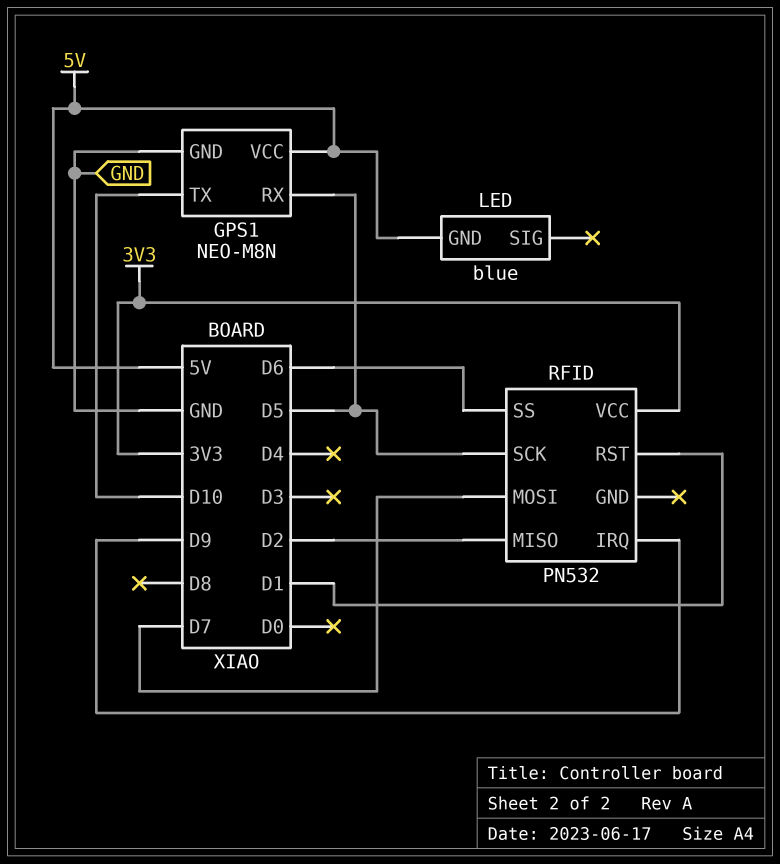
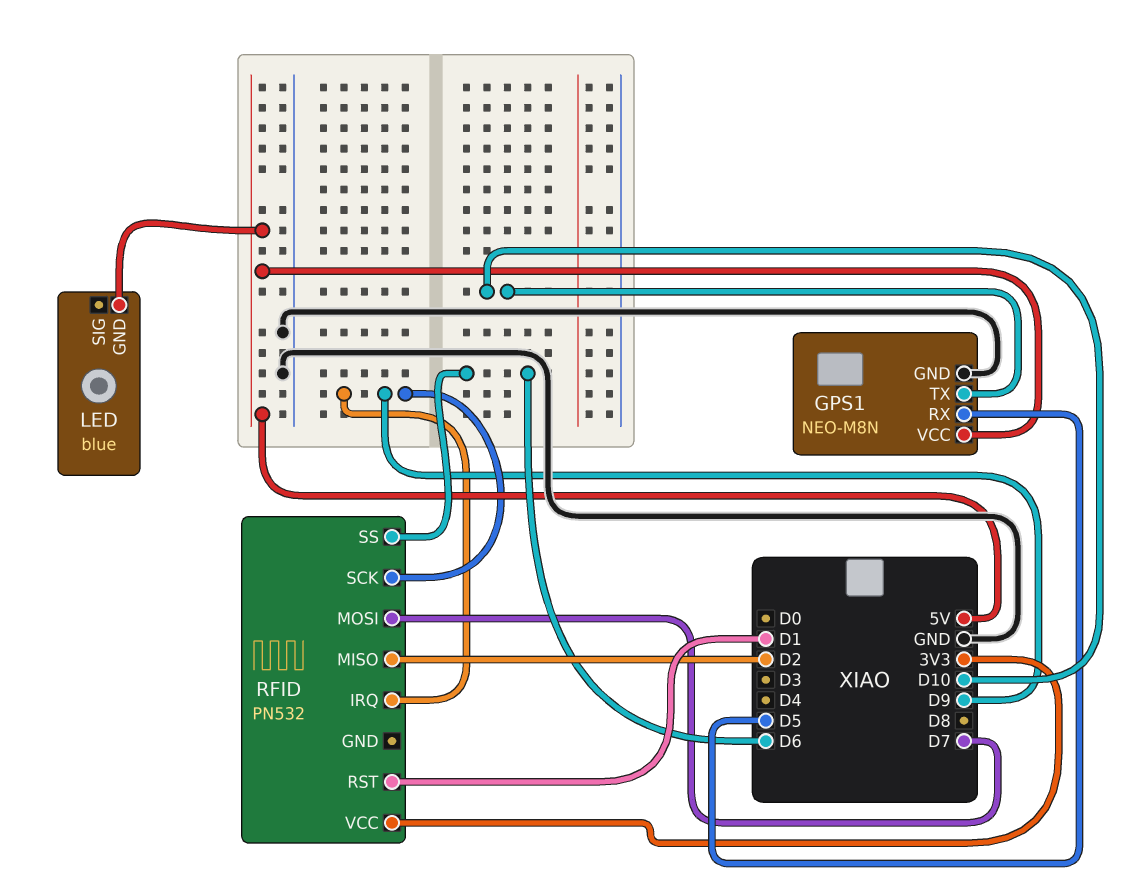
RFID pin SCK: D5 -> D9

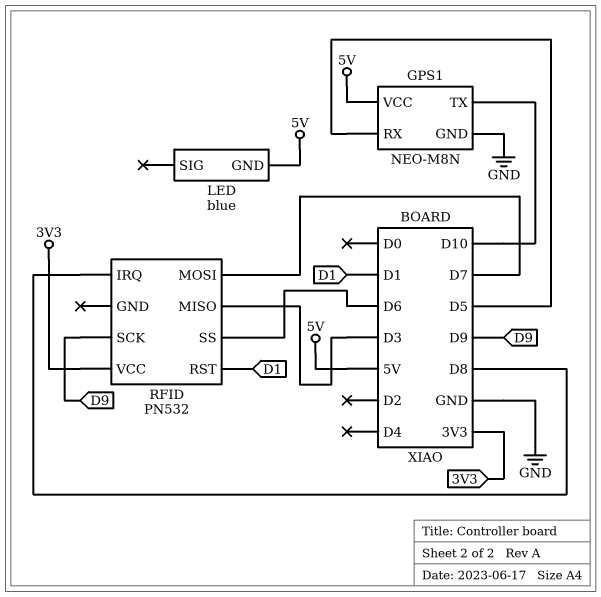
RFID pin IRQ: D9 -> D8
RFID pin MISO: D2 -> D3

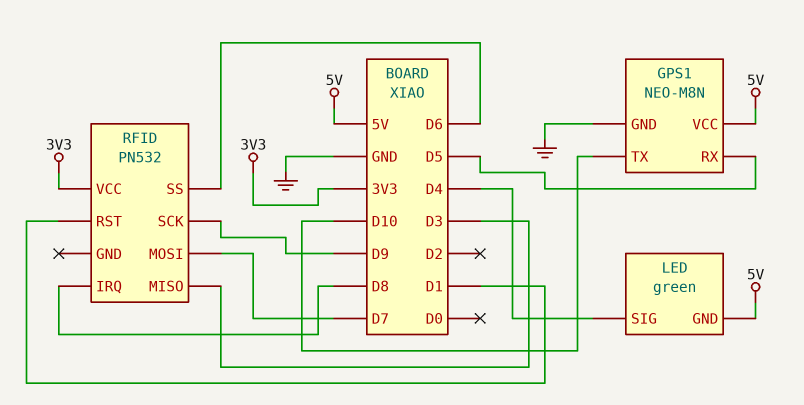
LED: blue -> green
LED pin SIG: none -> D4

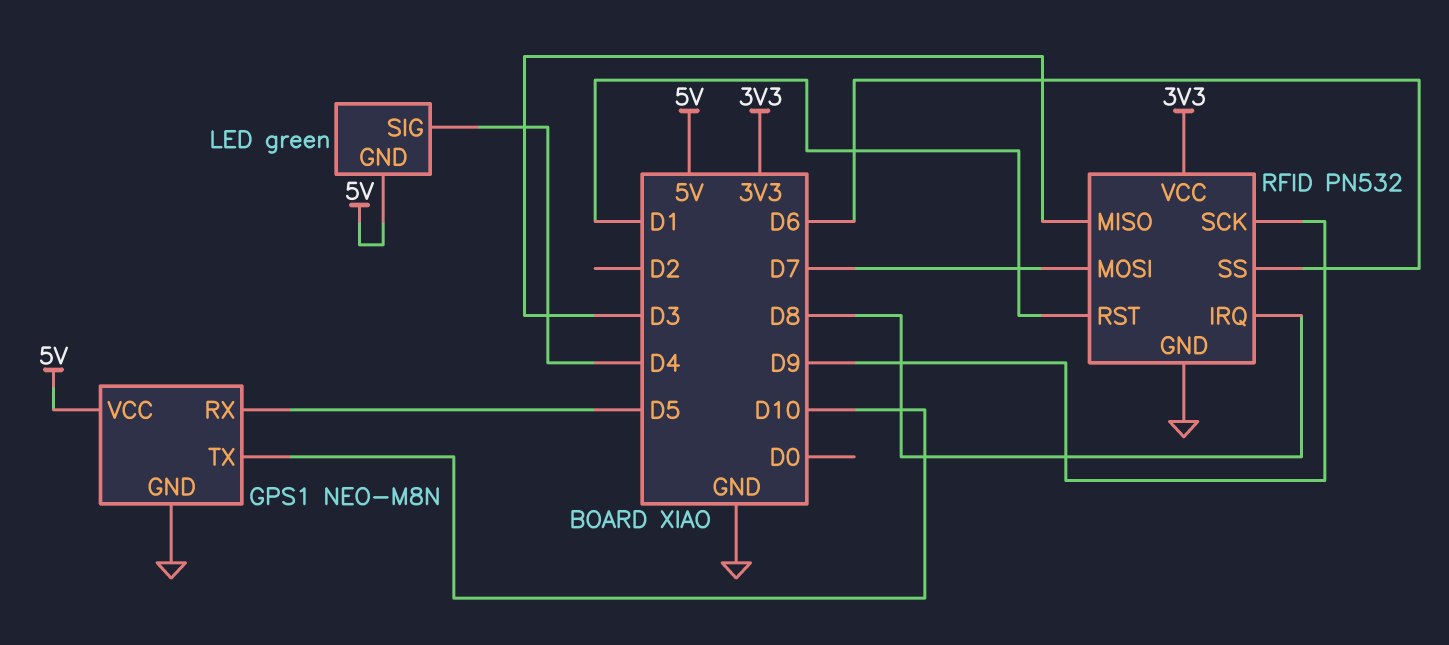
RFID pin GND: none -> GND

